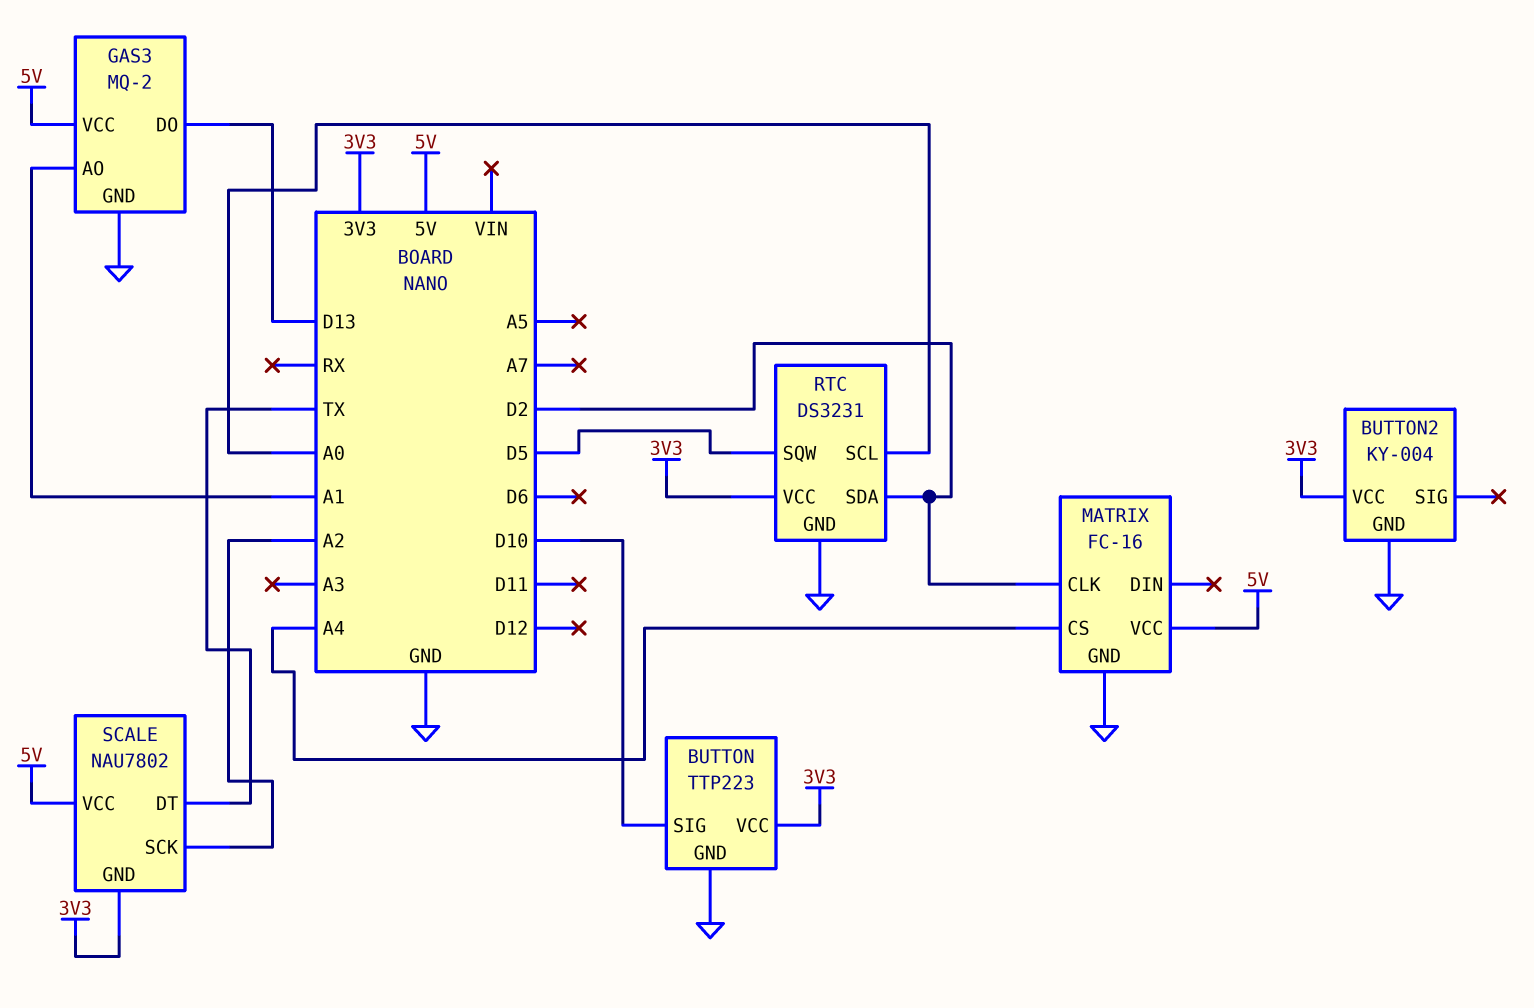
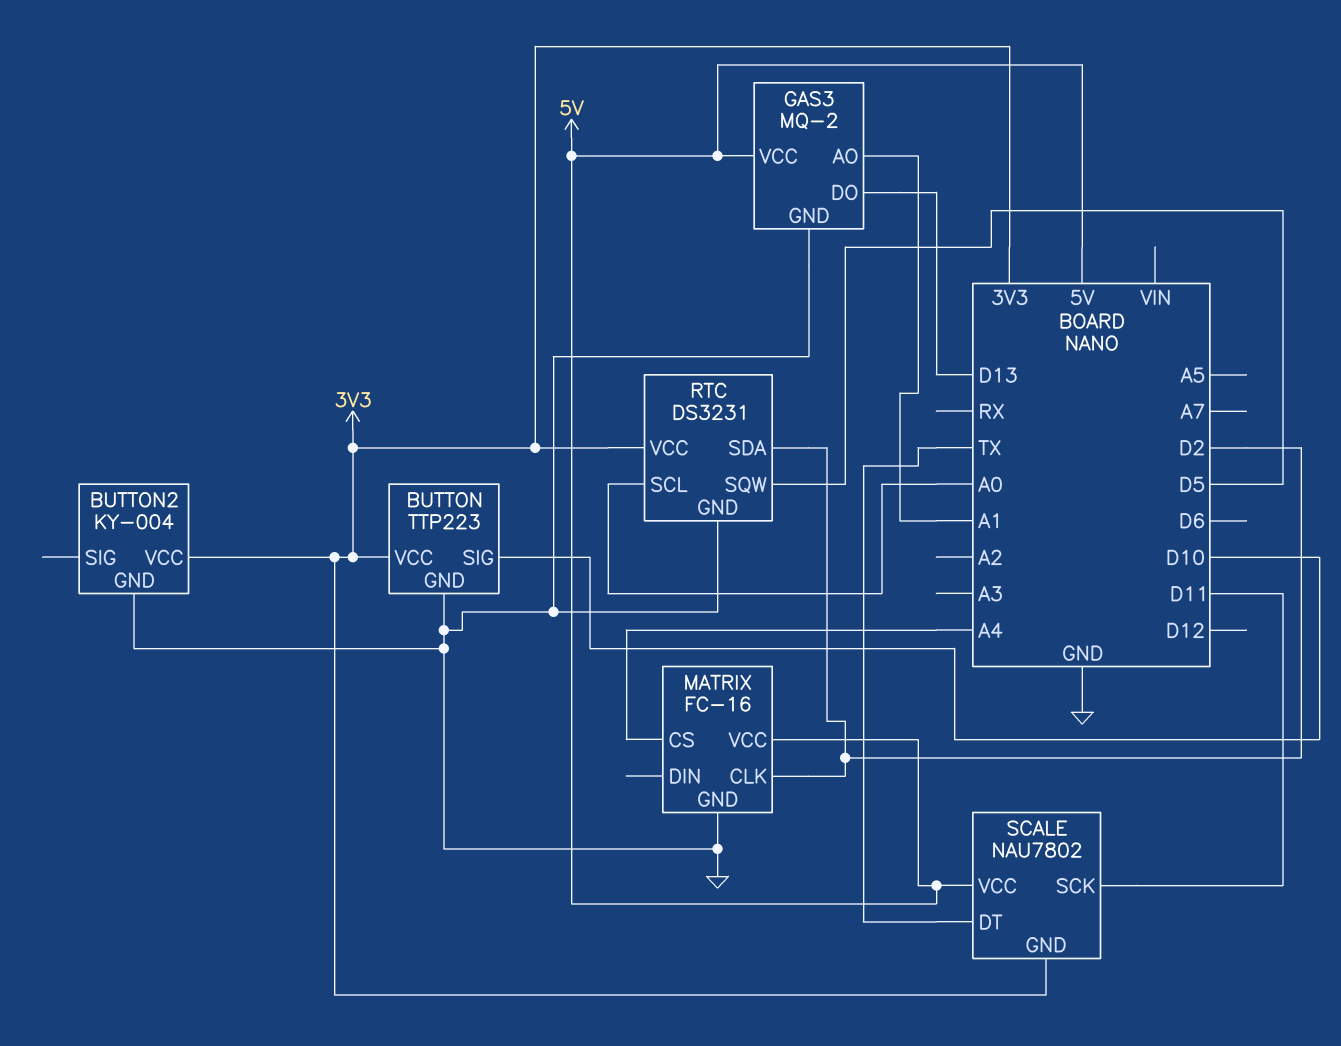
SCALE pin SCK: A2 -> D11

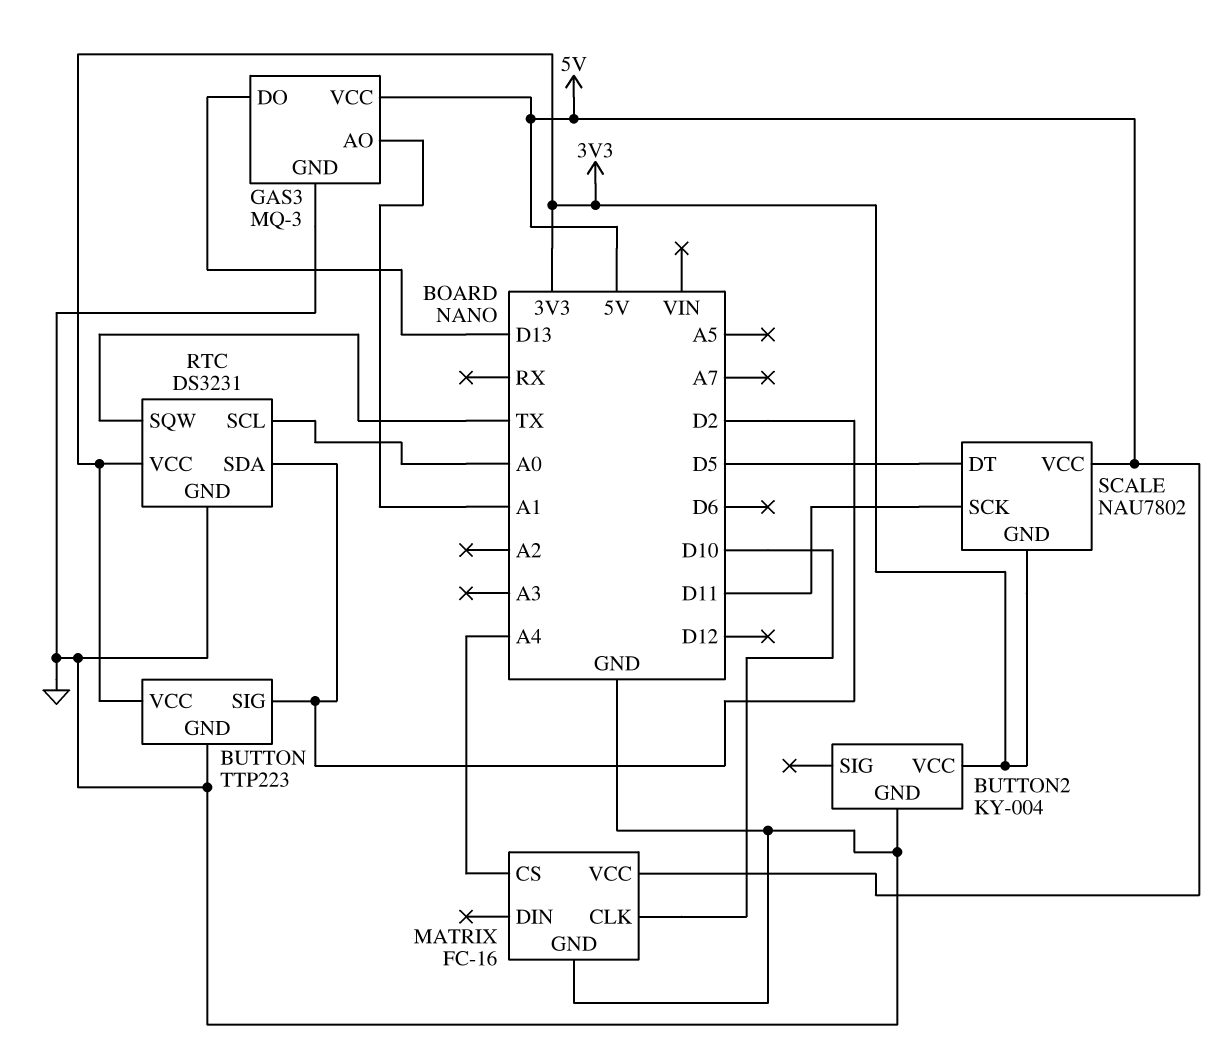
BUTTON pin SIG: D10 -> D2
GAS3: MQ-2 -> MQ-3
MATRIX pin CLK: D2 -> D10
RTC pin SQW: D5 -> TX
SCALE pin DT: TX -> D5

